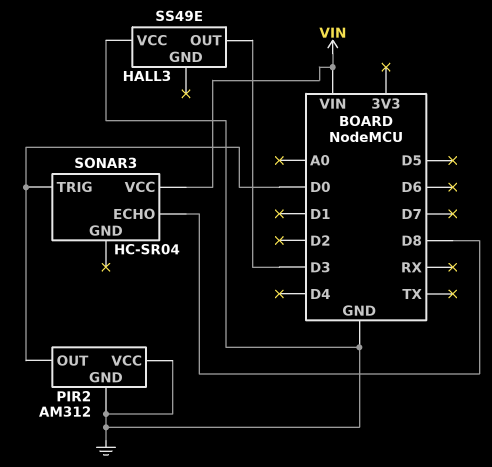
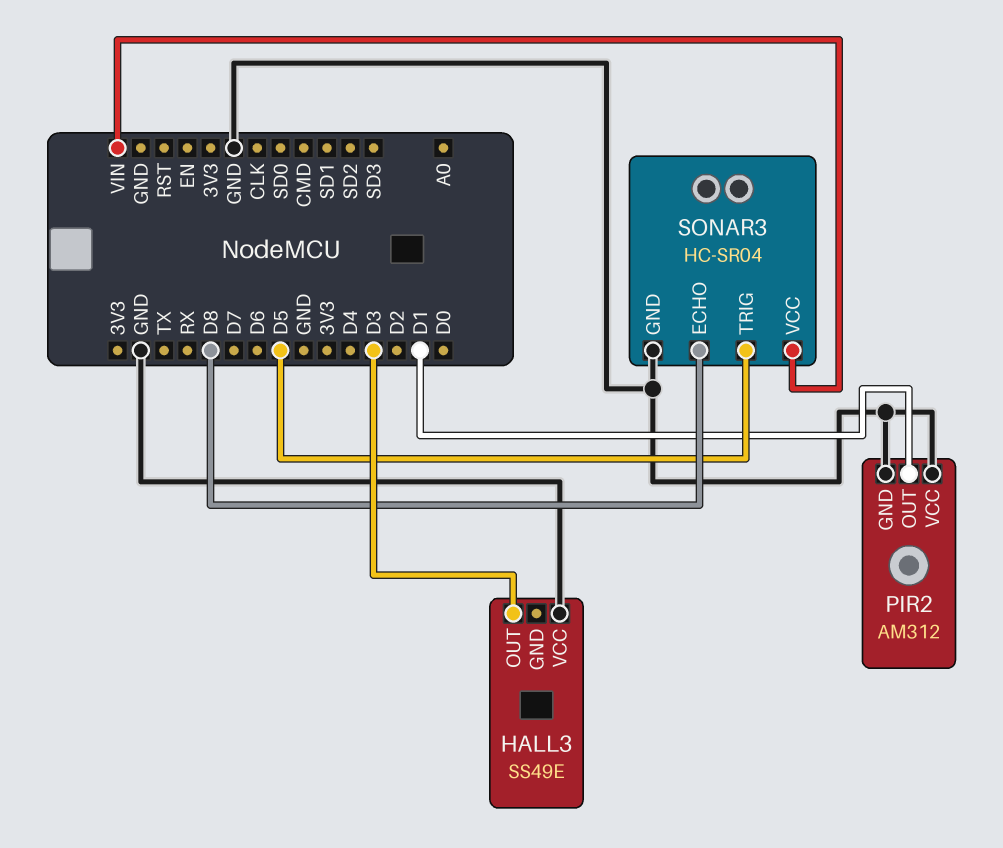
PIR2 pin OUT: D0 -> D1
SONAR3 pin GND: none -> GND
SONAR3 pin TRIG: D0 -> D5

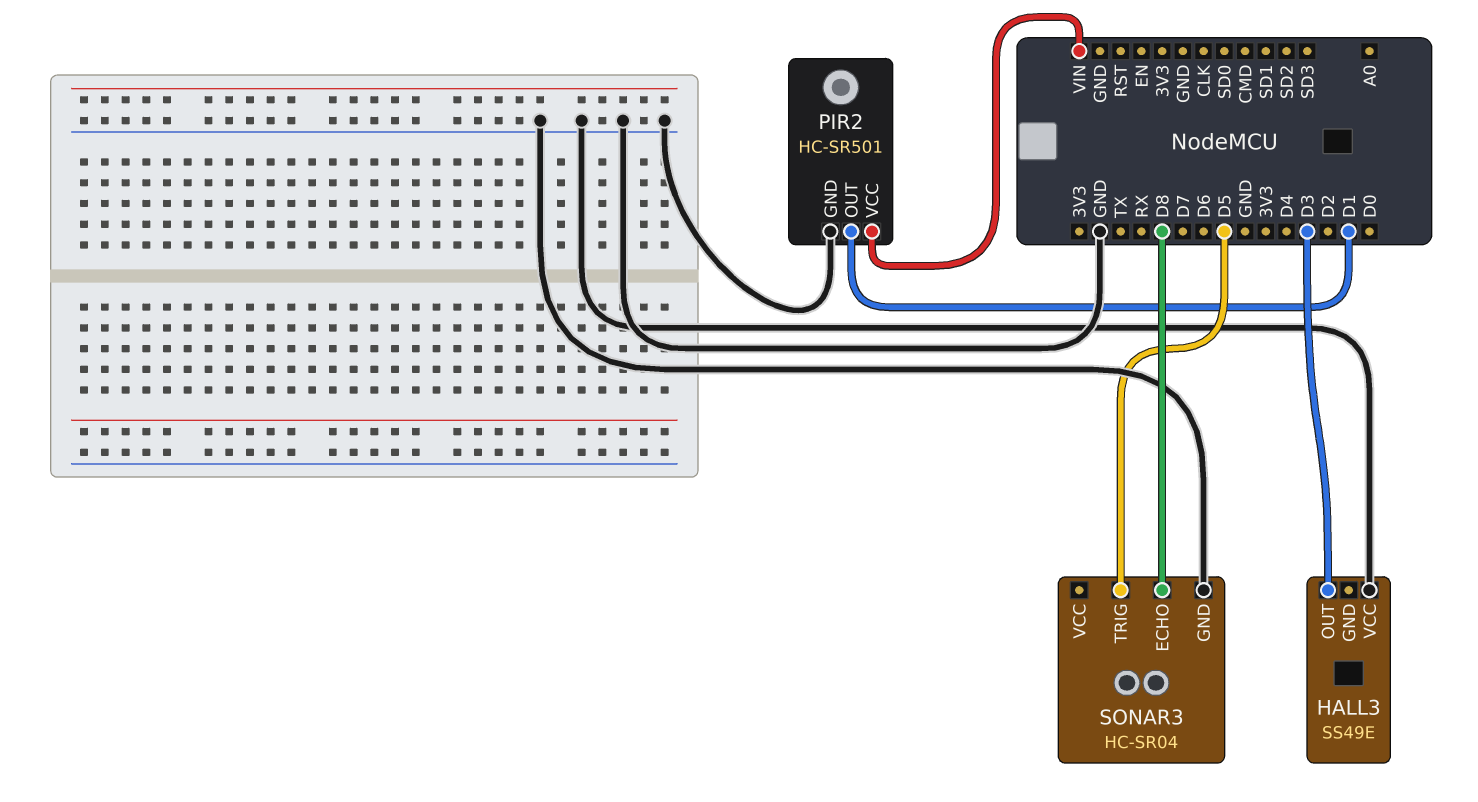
PIR2: AM312 -> HC-SR501
PIR2 pin VCC: GND -> VIN
SONAR3 pin VCC: VIN -> none

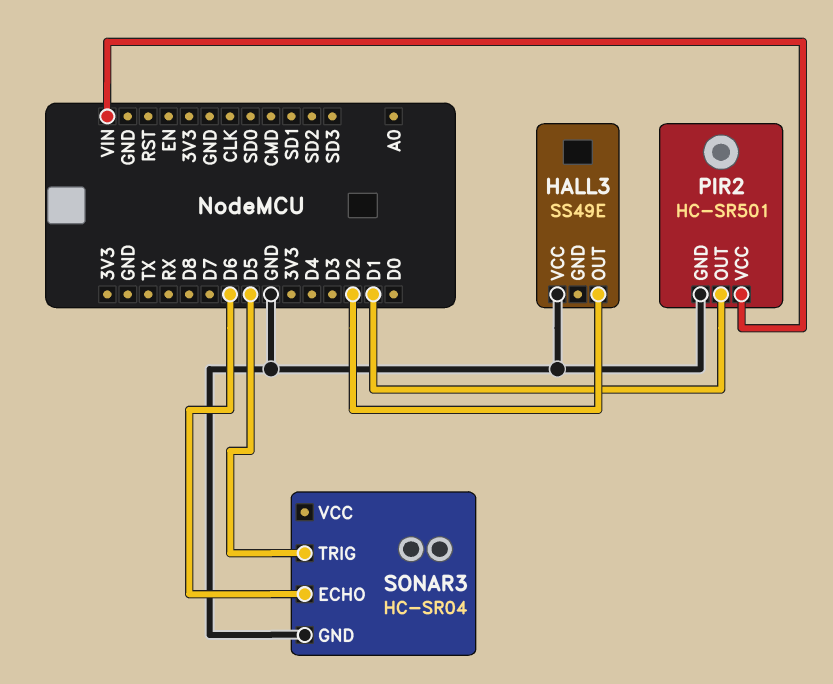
HALL3 pin OUT: D3 -> D2
SONAR3 pin ECHO: D8 -> D6

